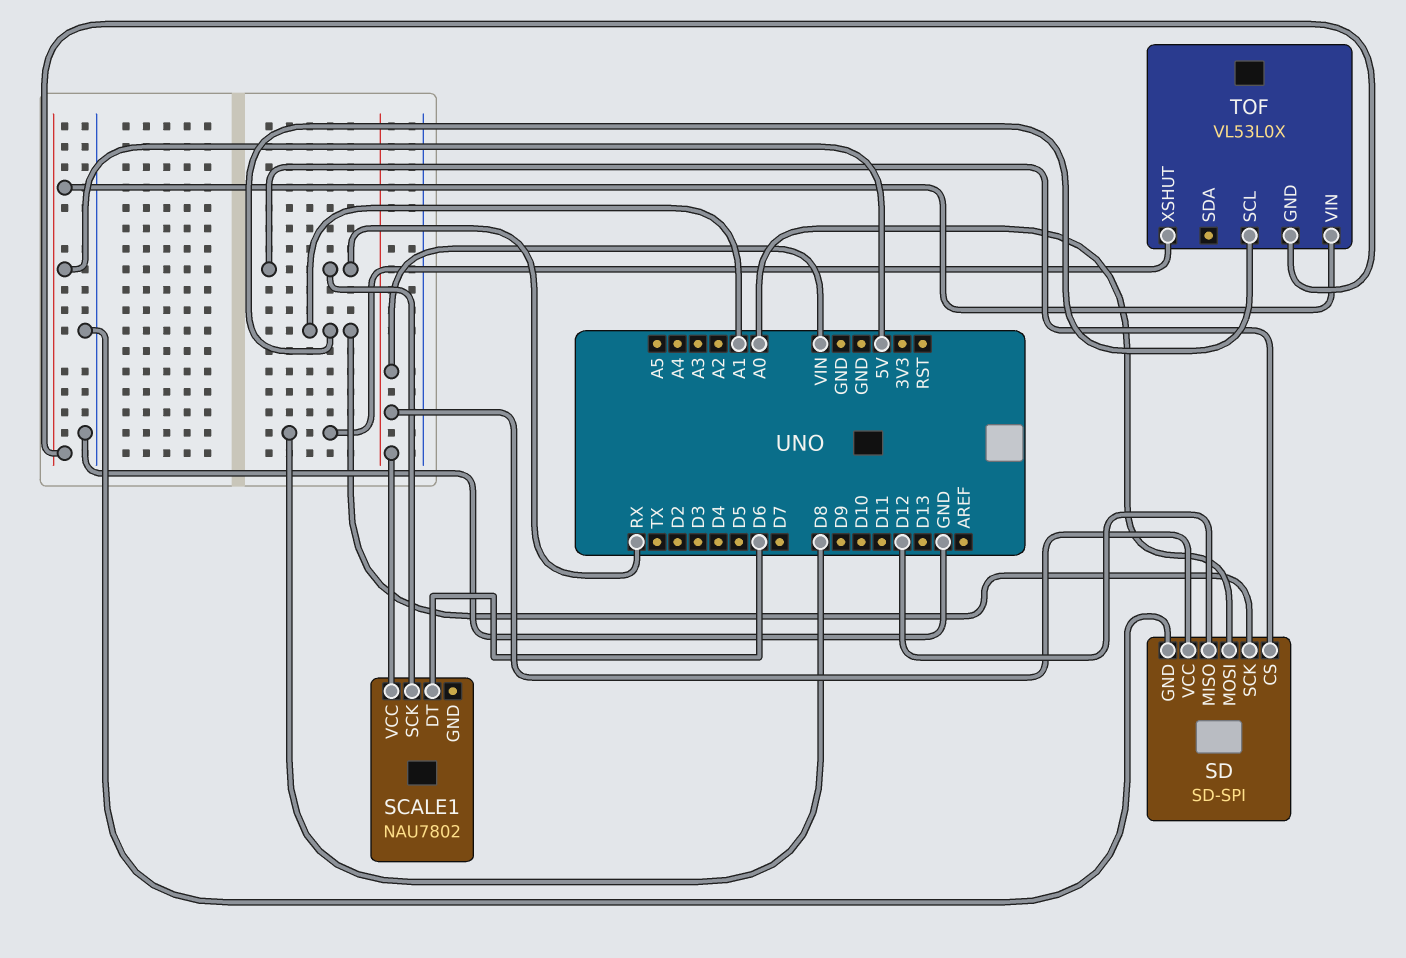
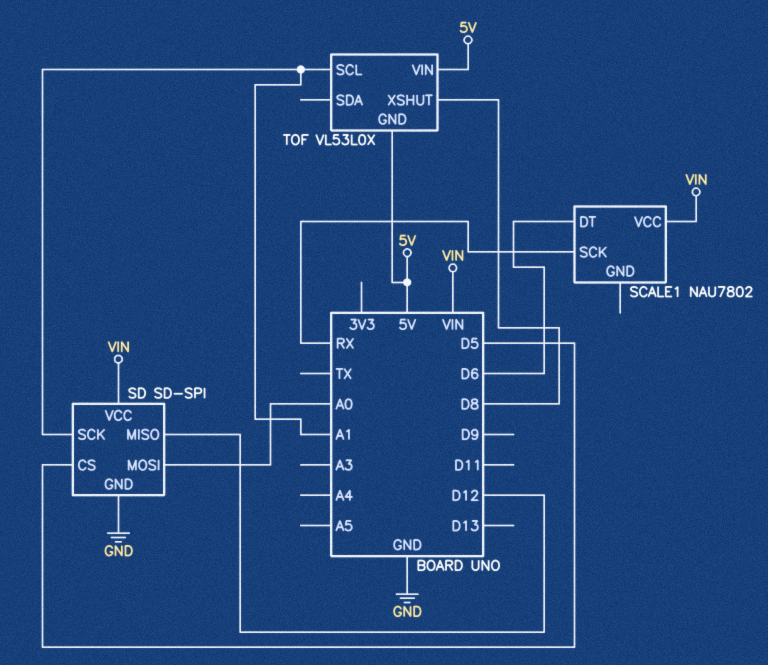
SD pin CS: RX -> D5

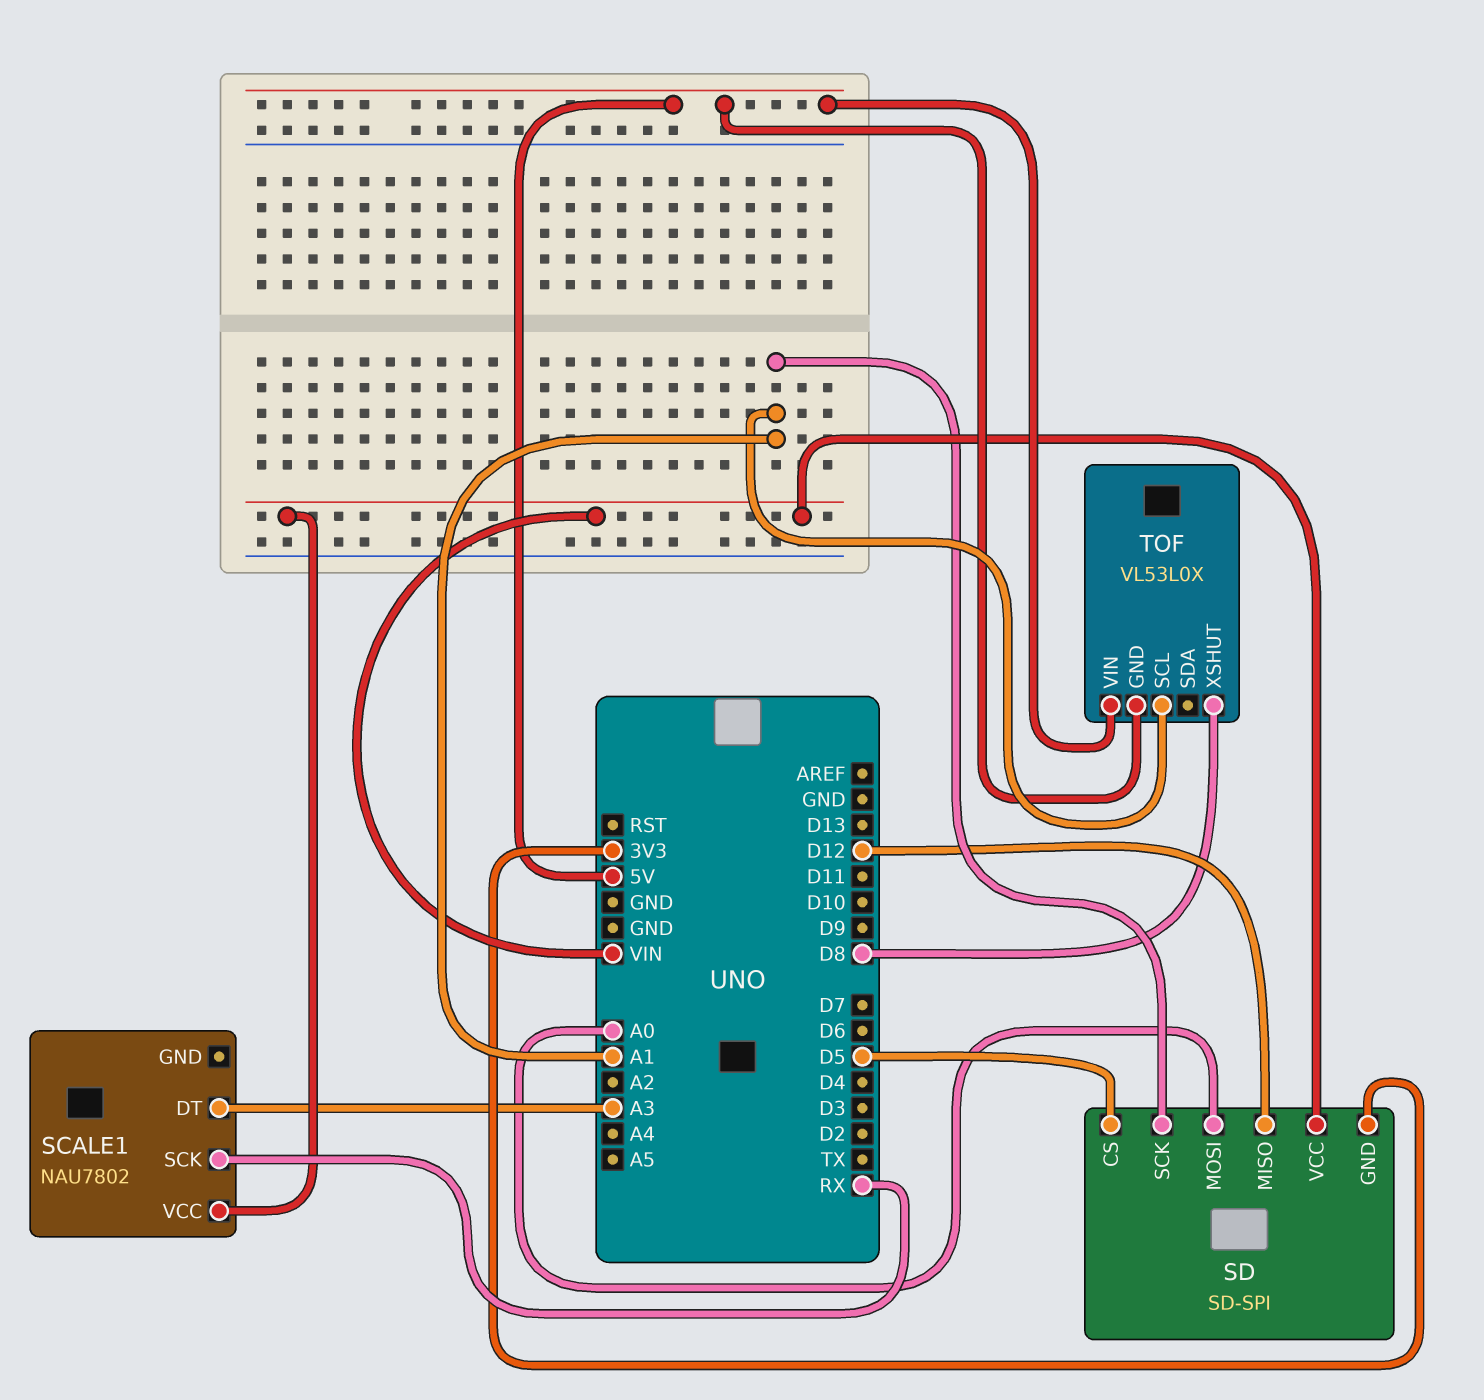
SCALE1 pin DT: D6 -> A3
SD pin GND: GND -> 3V3

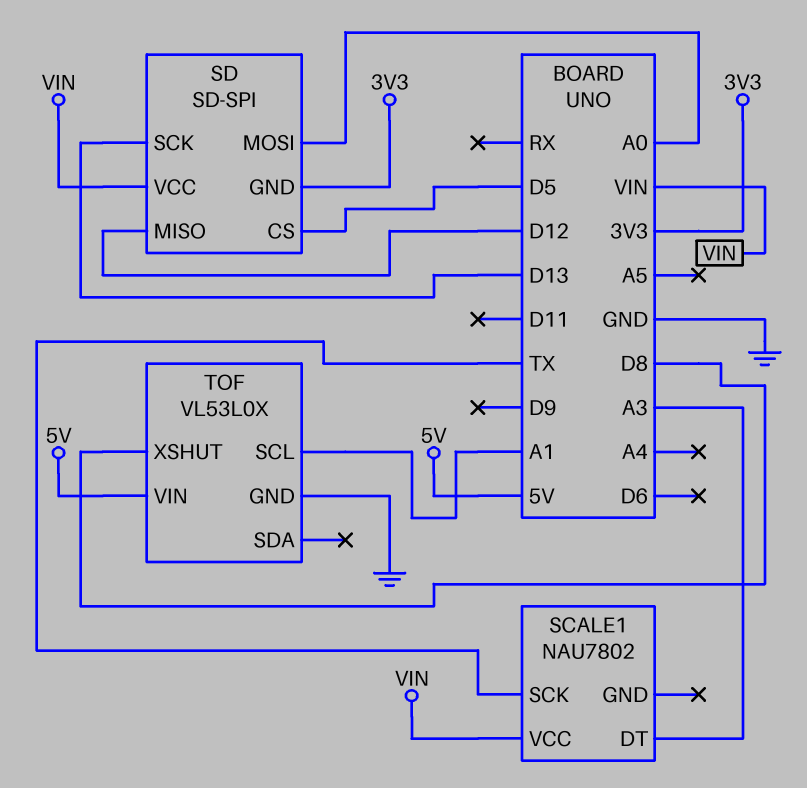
SCALE1 pin SCK: RX -> TX
SD pin SCK: A1 -> D13
TOF pin GND: 5V -> GND

